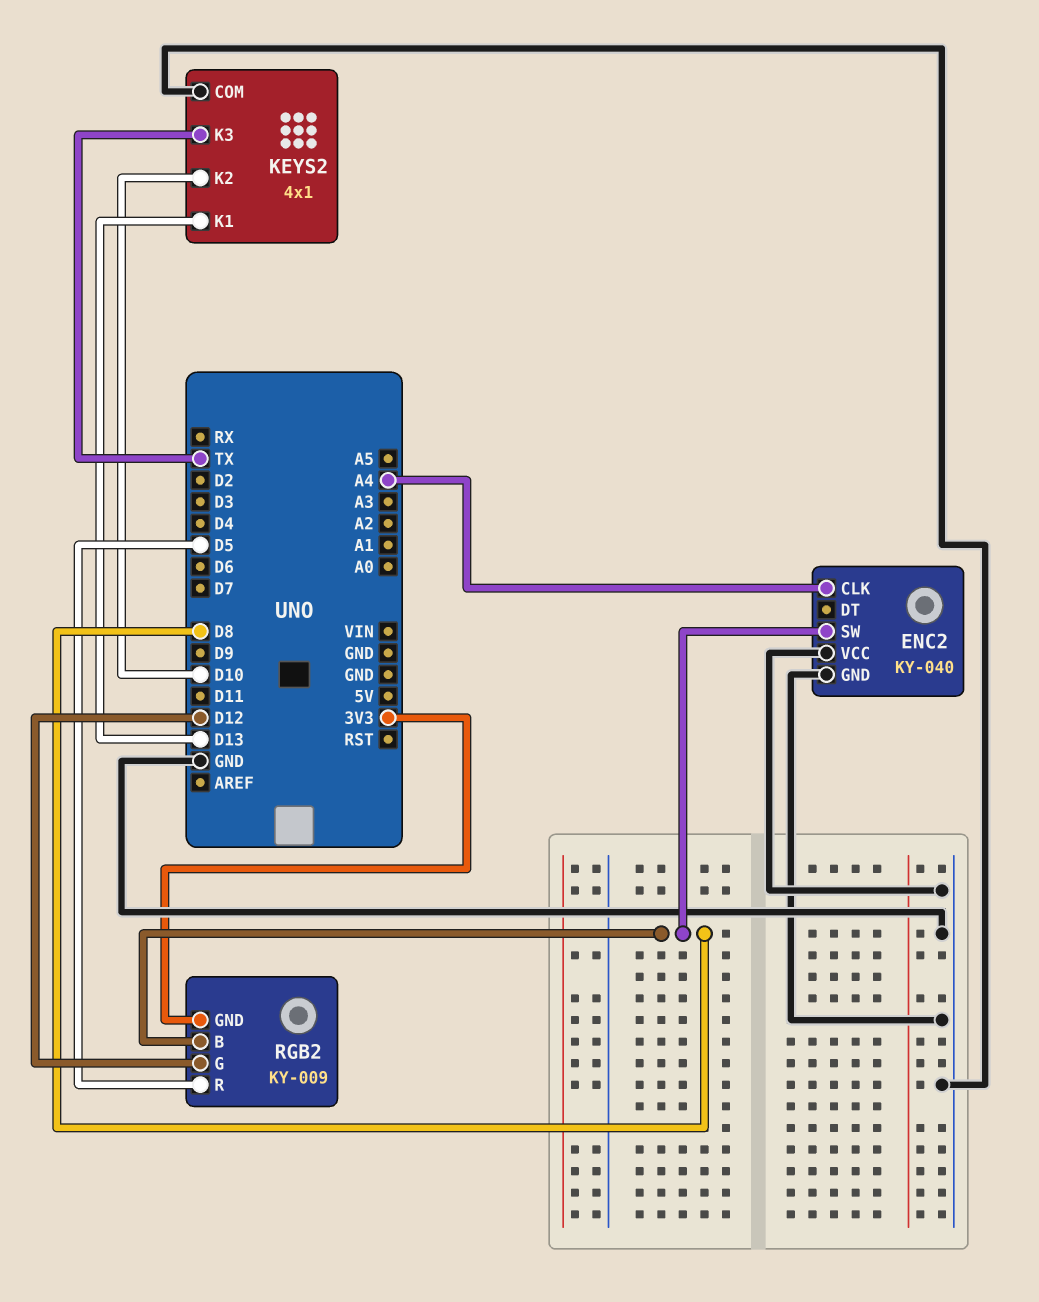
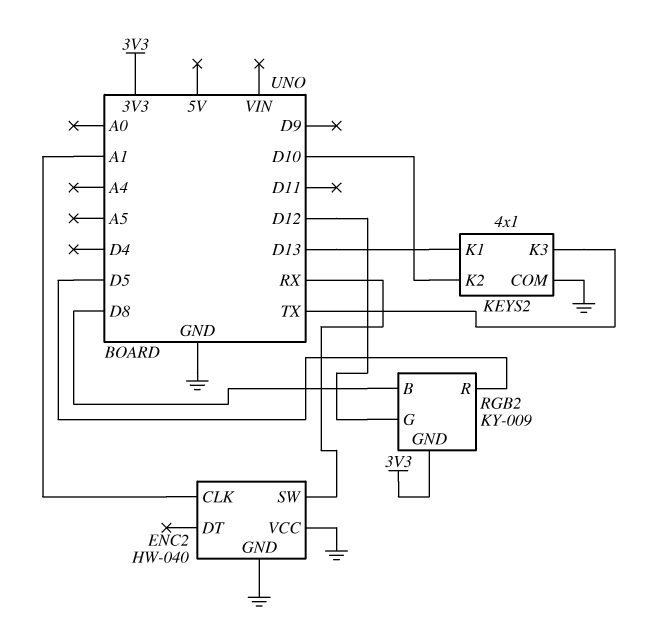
ENC2: KY-040 -> HW-040
ENC2 pin CLK: A4 -> A1
ENC2 pin SW: D8 -> RX

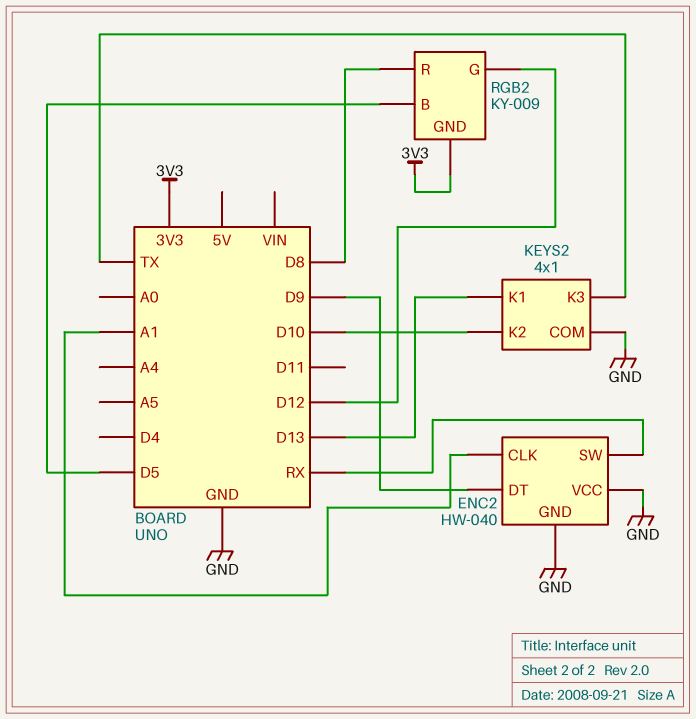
ENC2 pin DT: none -> D9
RGB2 pin B: D8 -> D5
RGB2 pin R: D5 -> D8

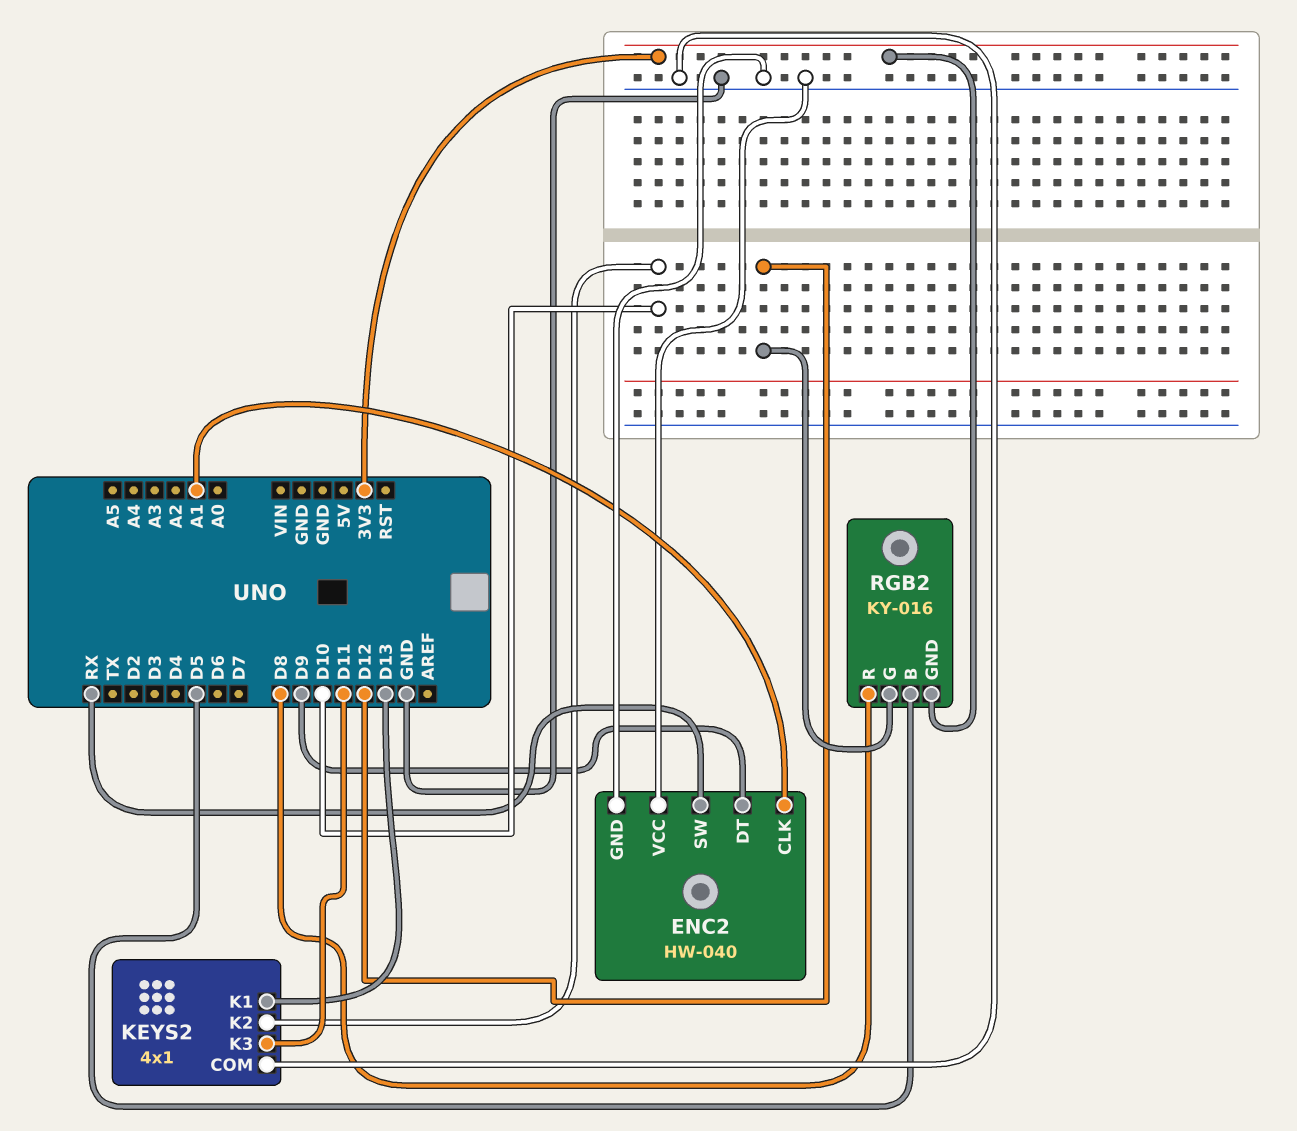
KEYS2 pin K3: TX -> D11
RGB2: KY-009 -> KY-016

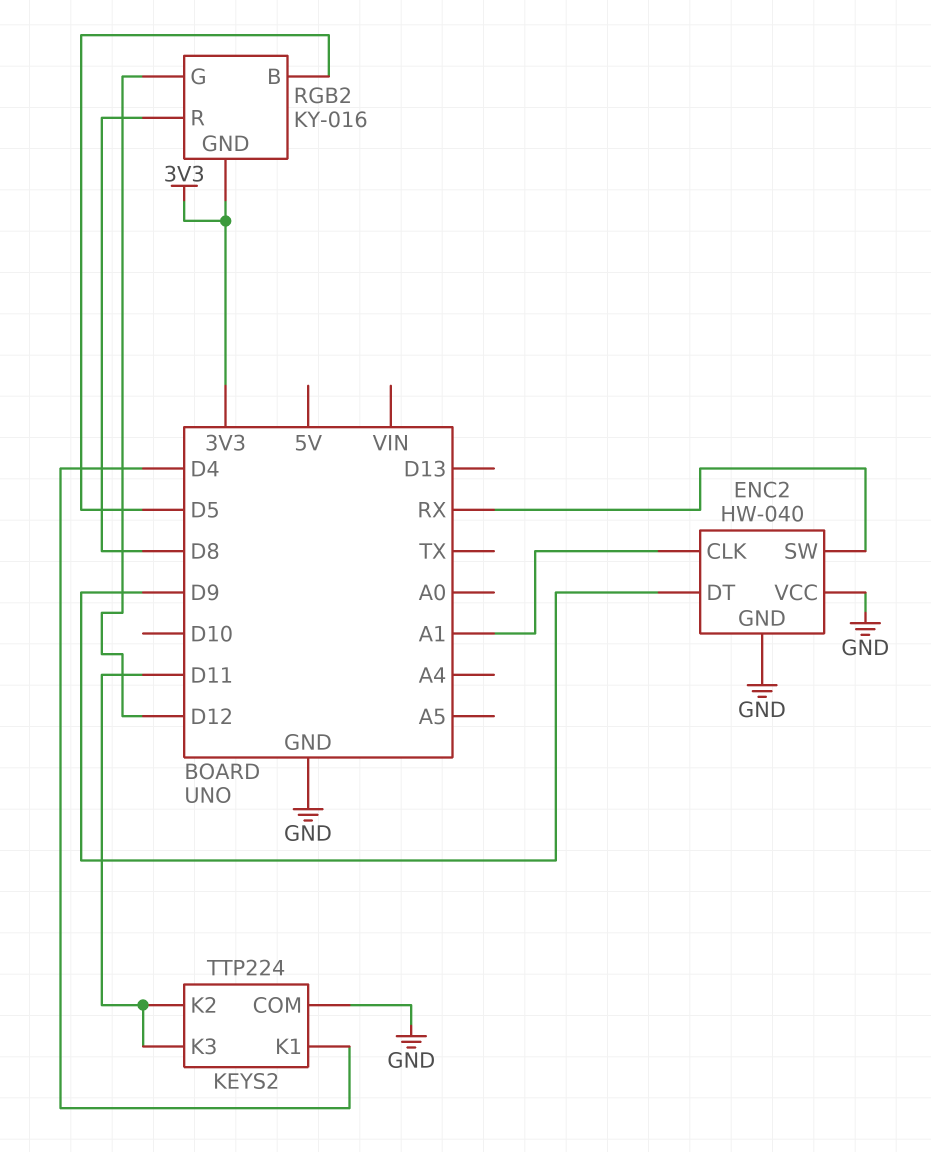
KEYS2: 4x1 -> TTP224
KEYS2 pin K1: D13 -> D4
KEYS2 pin K2: D10 -> D11

